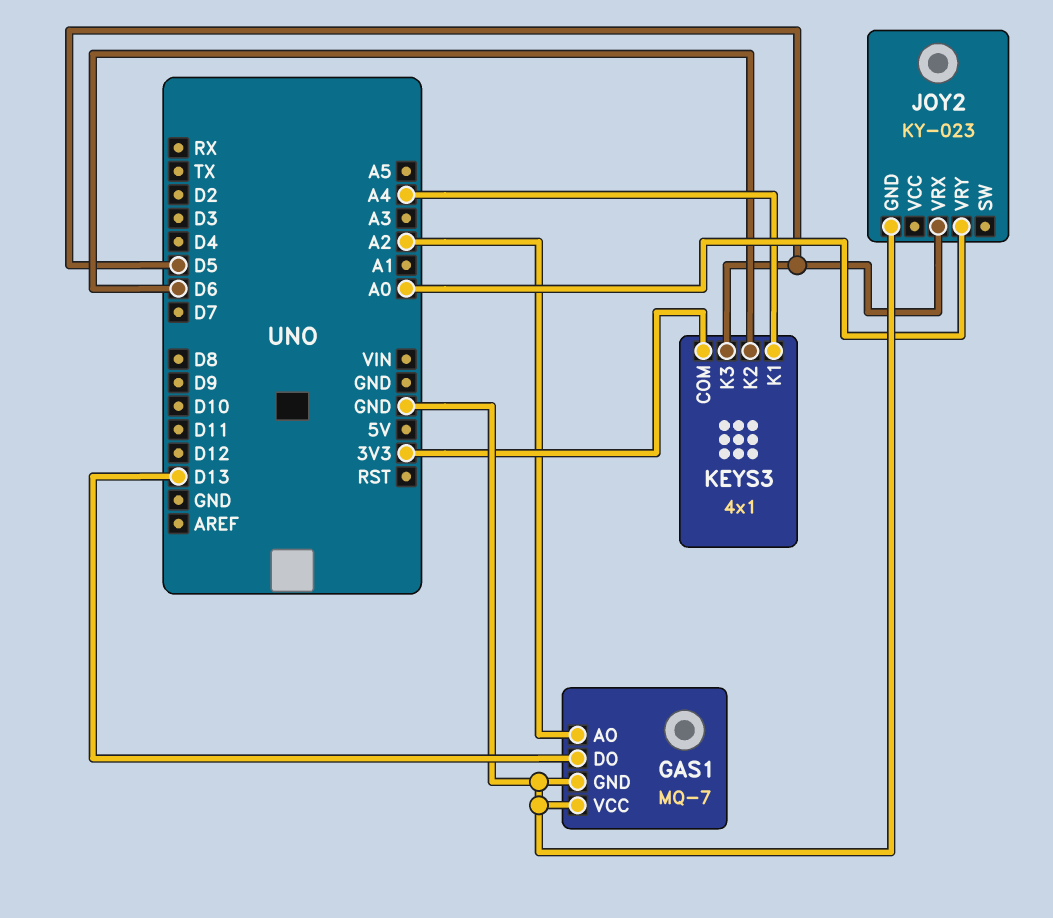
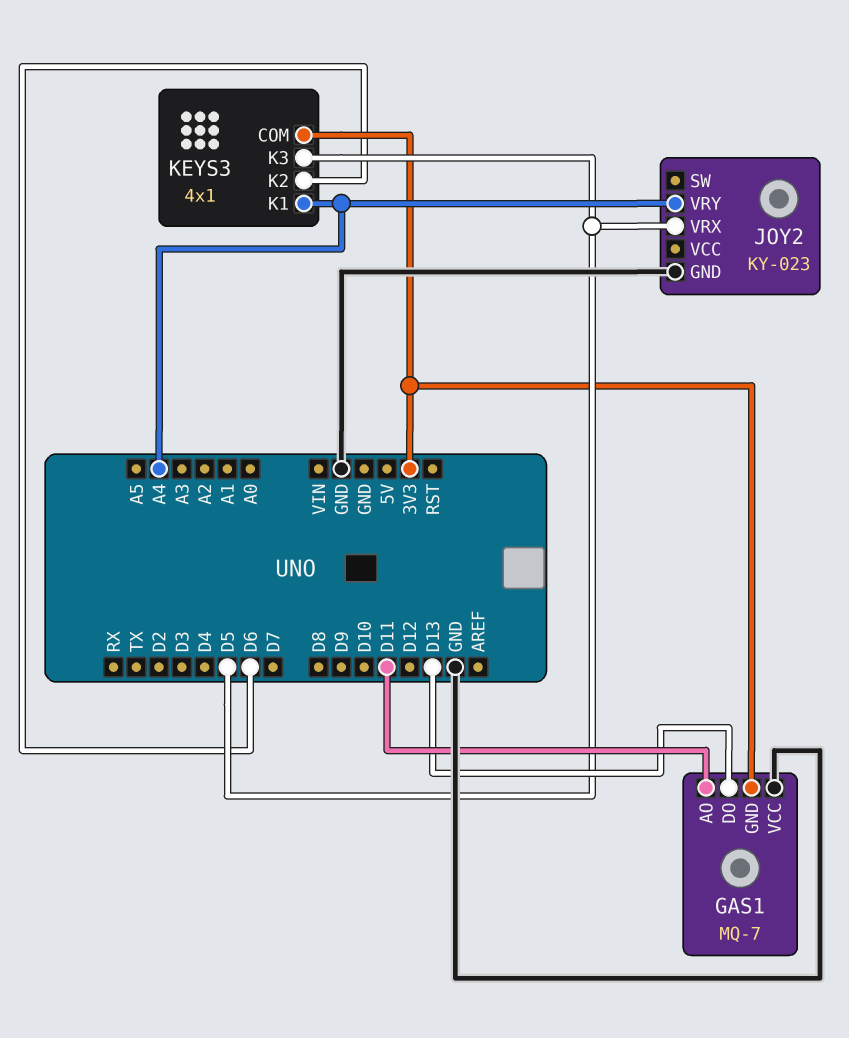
GAS1 pin AO: A2 -> D11
GAS1 pin GND: GND -> 3V3
JOY2 pin VRY: A0 -> A4

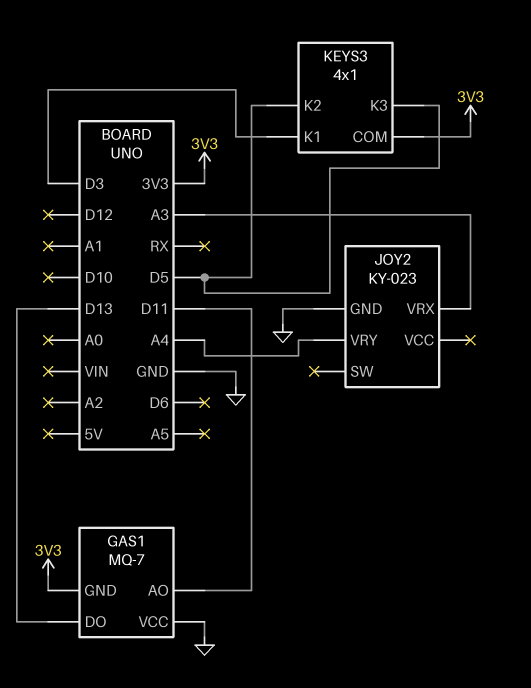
JOY2 pin VRX: D5 -> A3
KEYS3 pin K1: A4 -> D3
KEYS3 pin K2: D6 -> D5

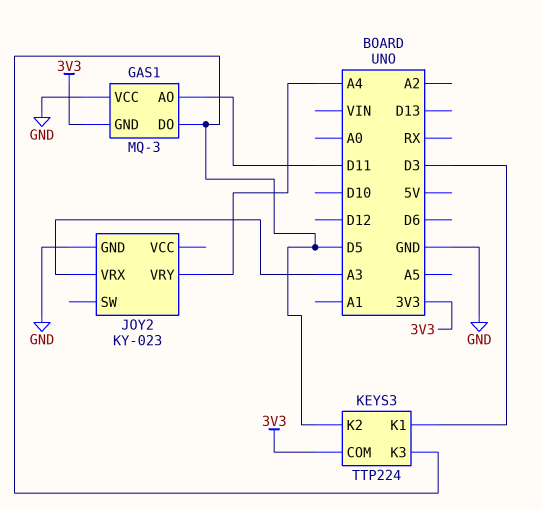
GAS1: MQ-7 -> MQ-3
GAS1 pin DO: D13 -> D5
KEYS3: 4x1 -> TTP224

